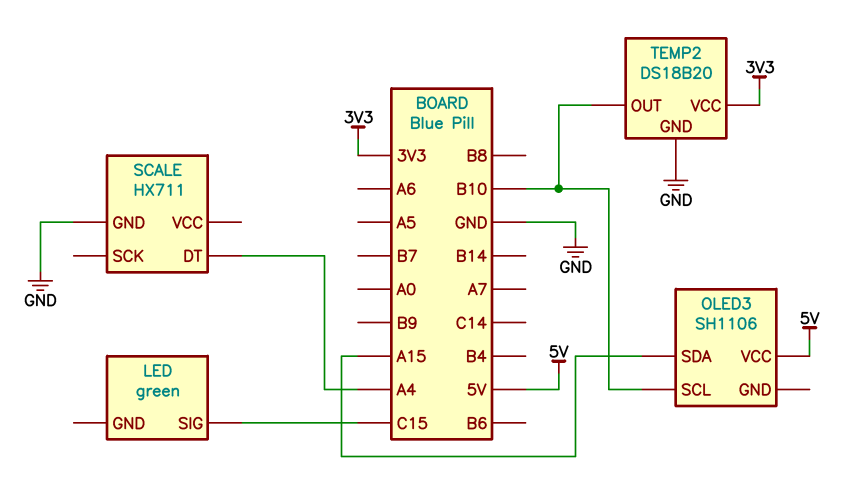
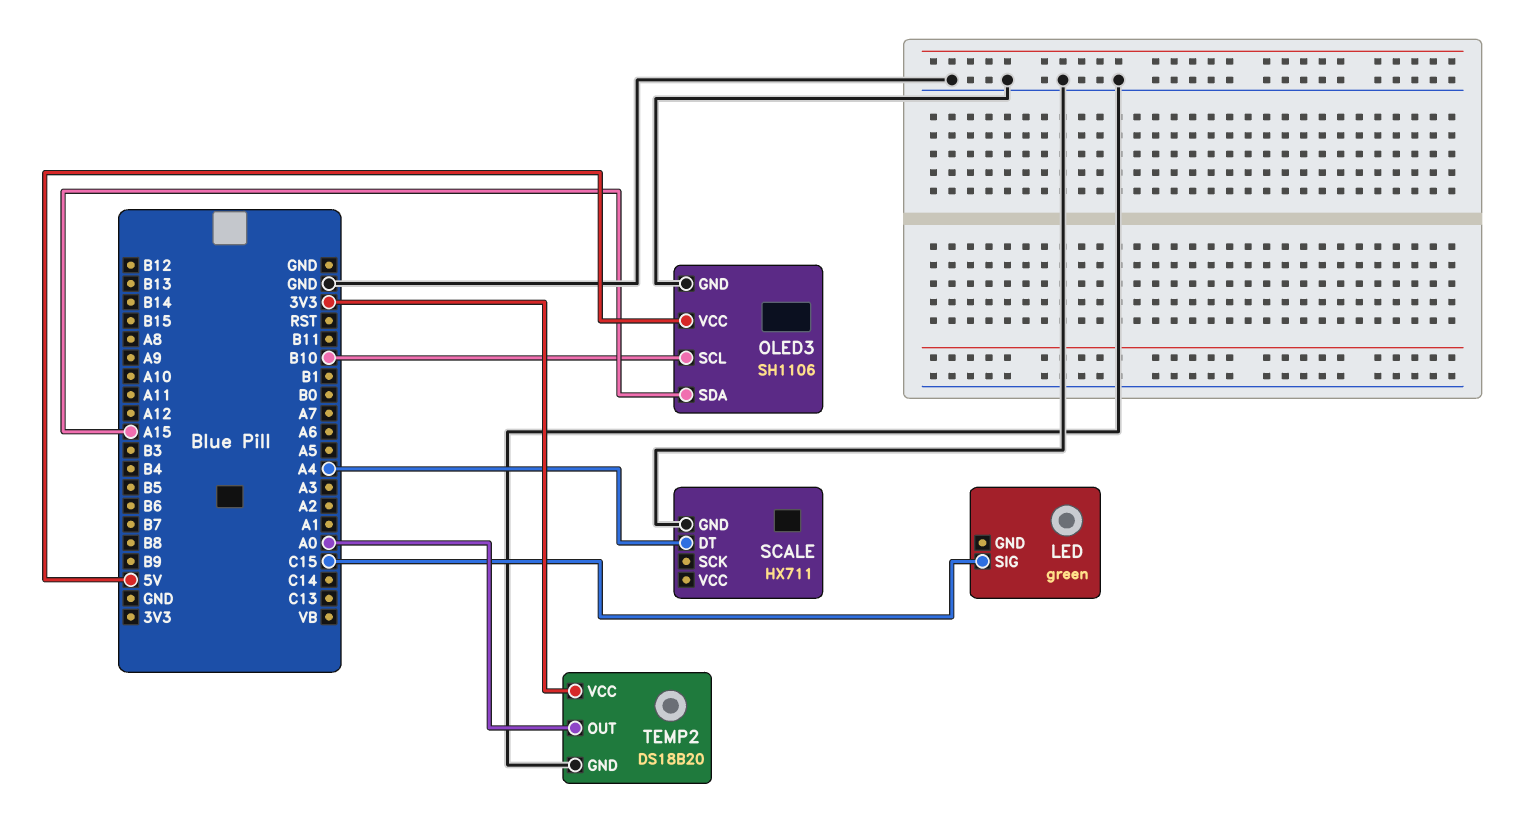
OLED3 pin GND: none -> GND
TEMP2 pin OUT: B10 -> A0

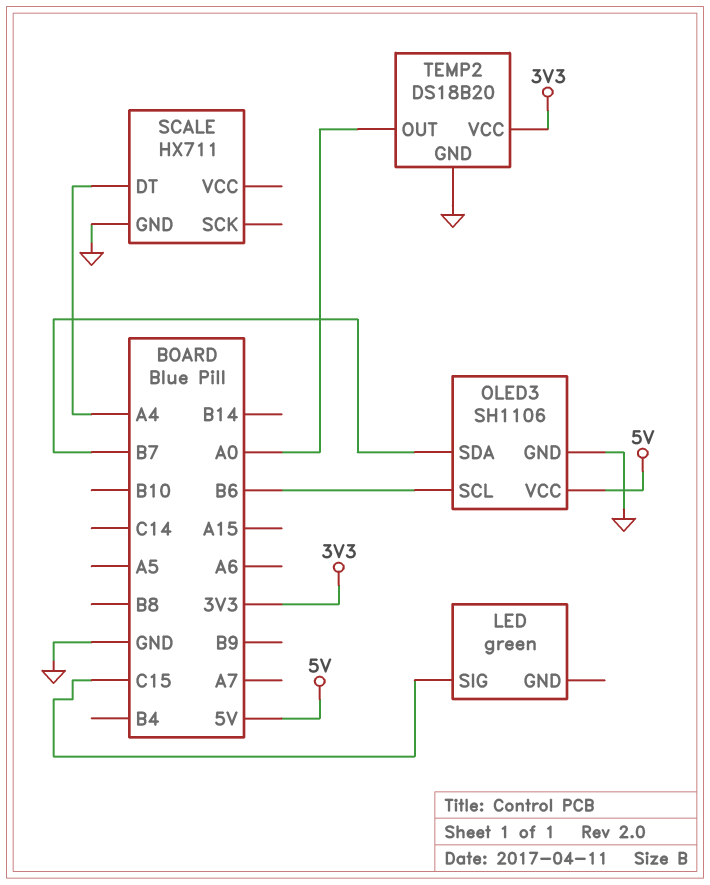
OLED3 pin SCL: B10 -> B6
OLED3 pin SDA: A15 -> B7

